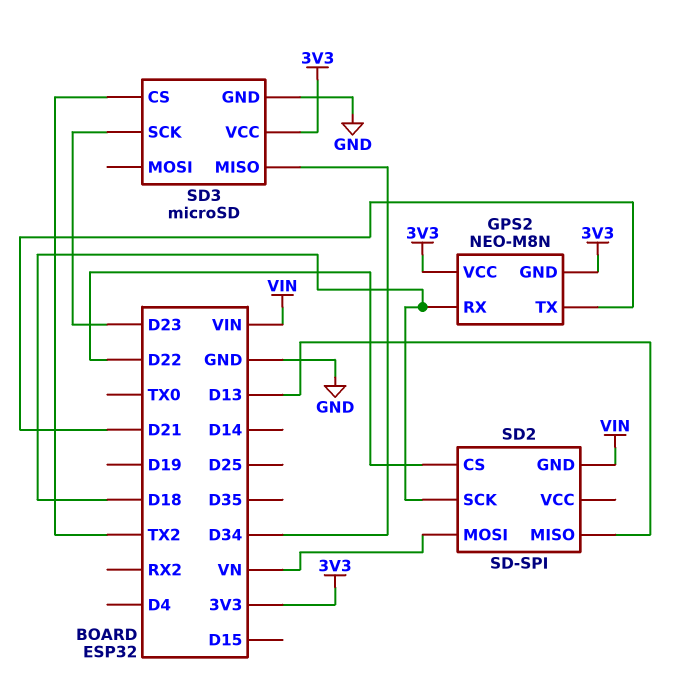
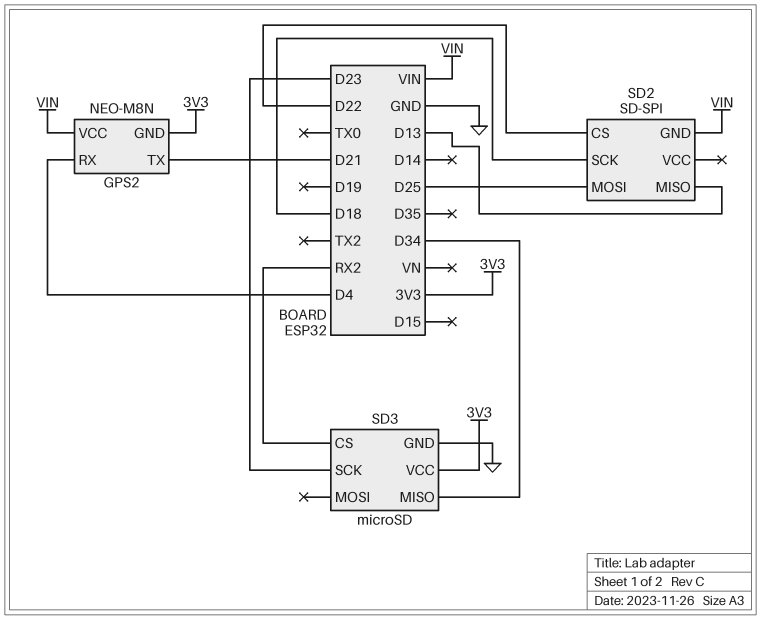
GPS2 pin RX: D18 -> D4
GPS2 pin VCC: 3V3 -> VIN
SD2 pin MOSI: VN -> D25
SD3 pin CS: TX2 -> RX2

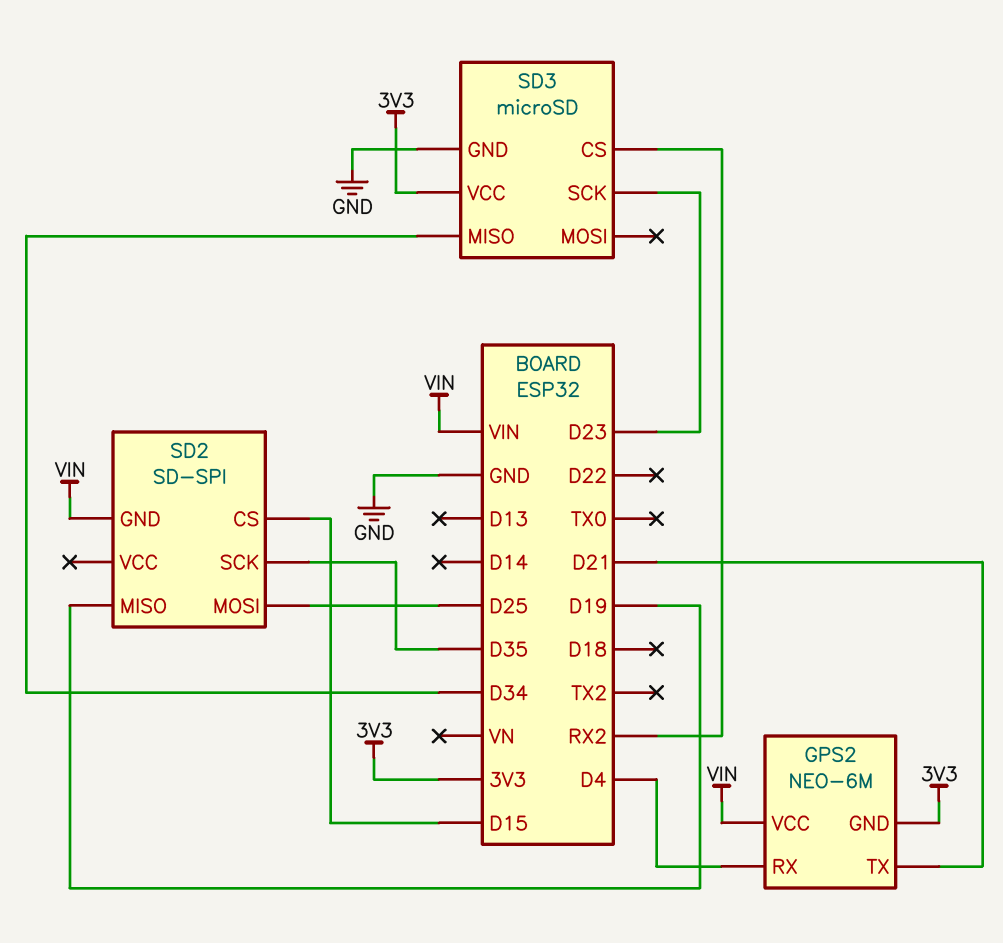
GPS2: NEO-M8N -> NEO-6M
SD2 pin CS: D22 -> D15
SD2 pin MISO: D13 -> D19
SD2 pin SCK: D18 -> D35

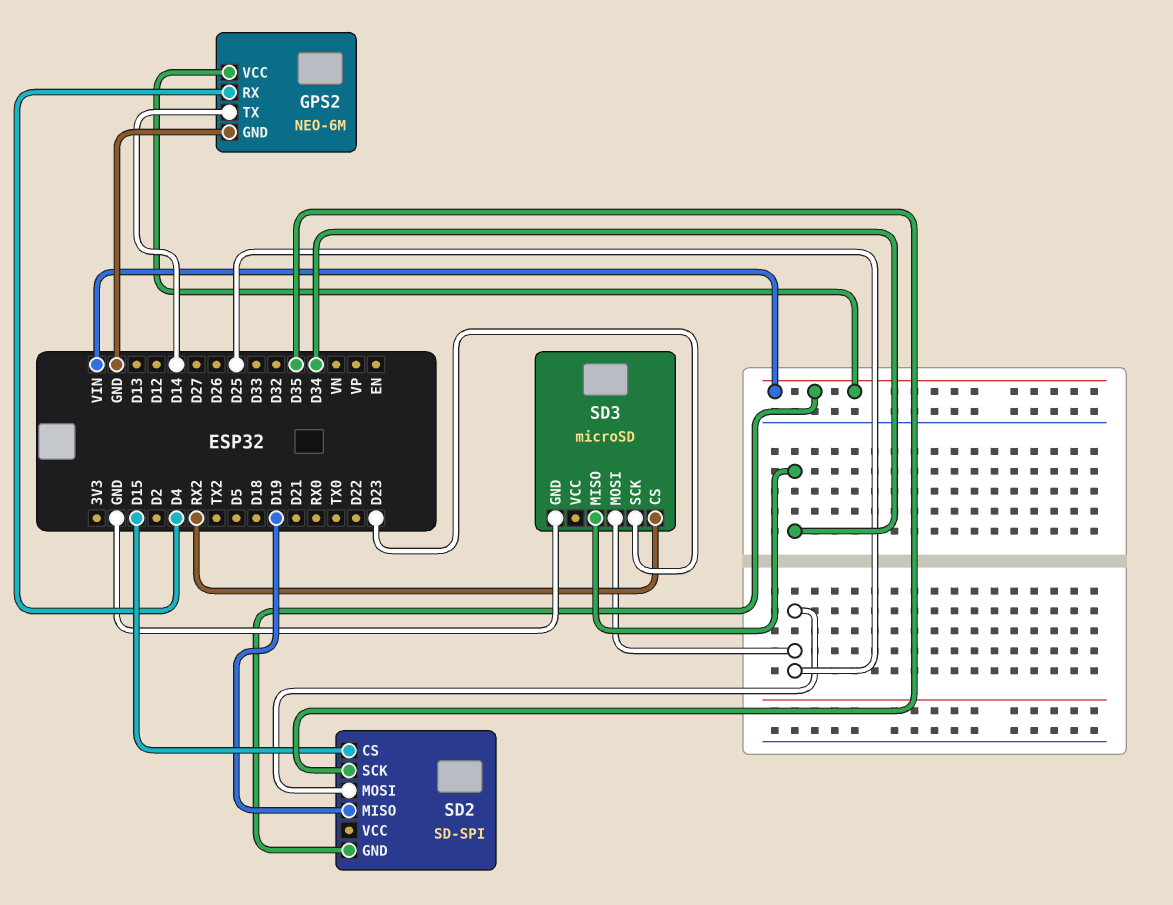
GPS2 pin GND: 3V3 -> GND
GPS2 pin TX: D21 -> D14
SD3 pin MOSI: none -> D25
SD3 pin VCC: 3V3 -> none

